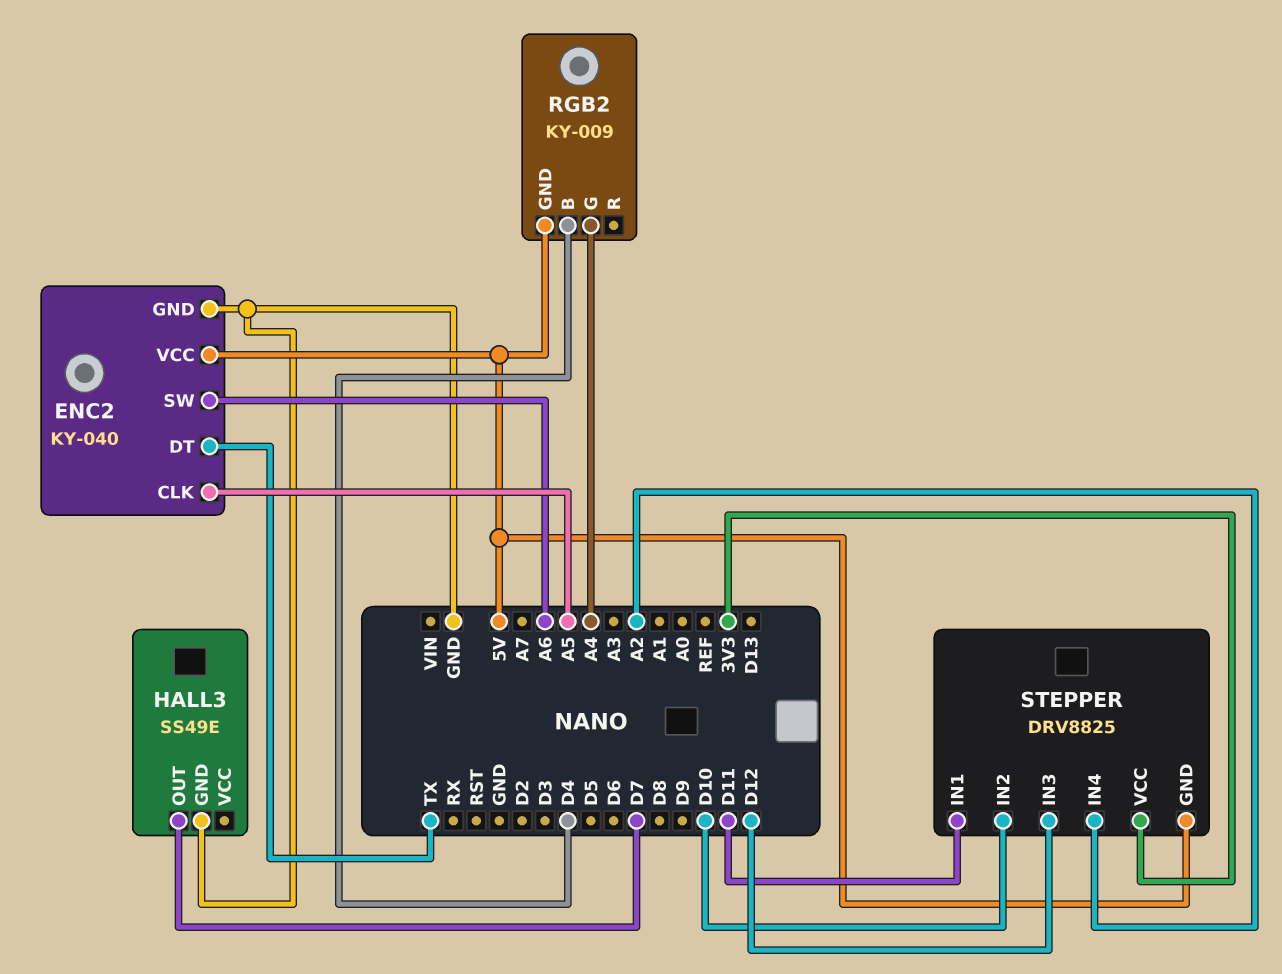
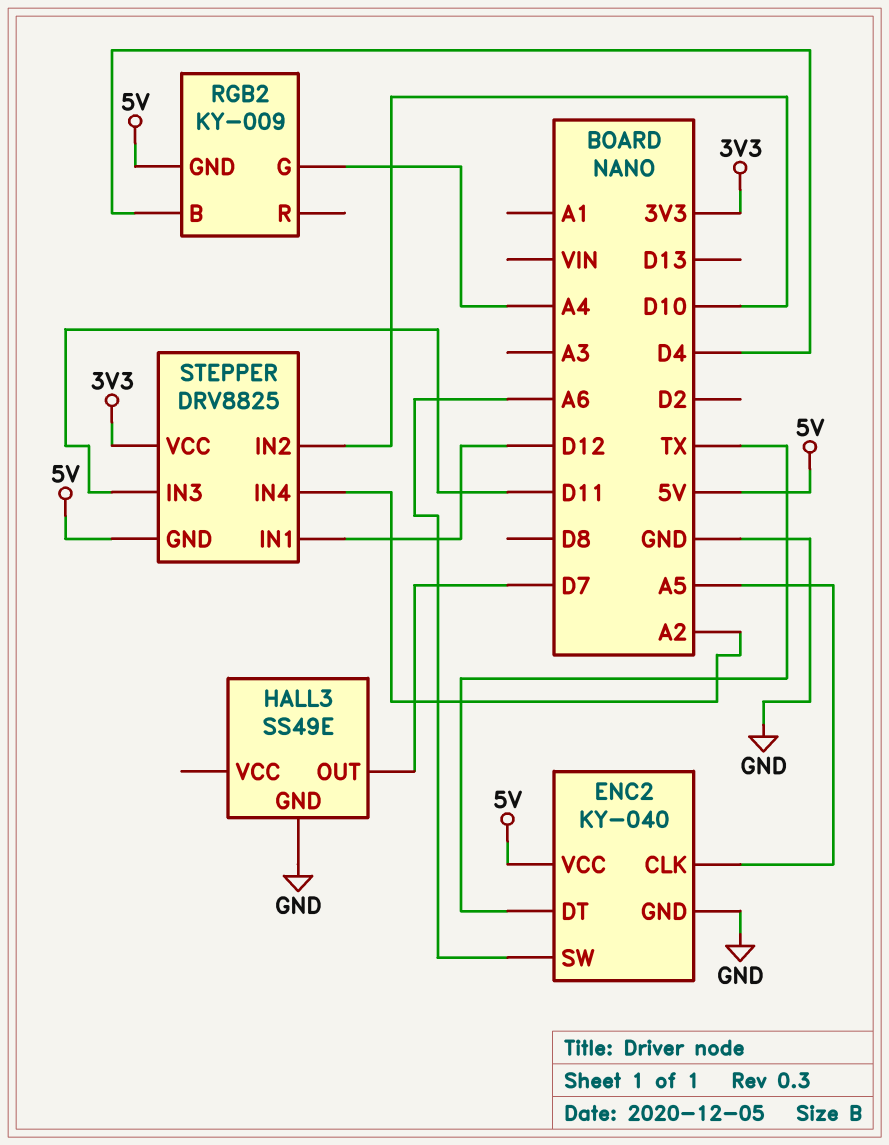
STEPPER pin IN1: D11 -> D12
STEPPER pin IN3: D12 -> D11

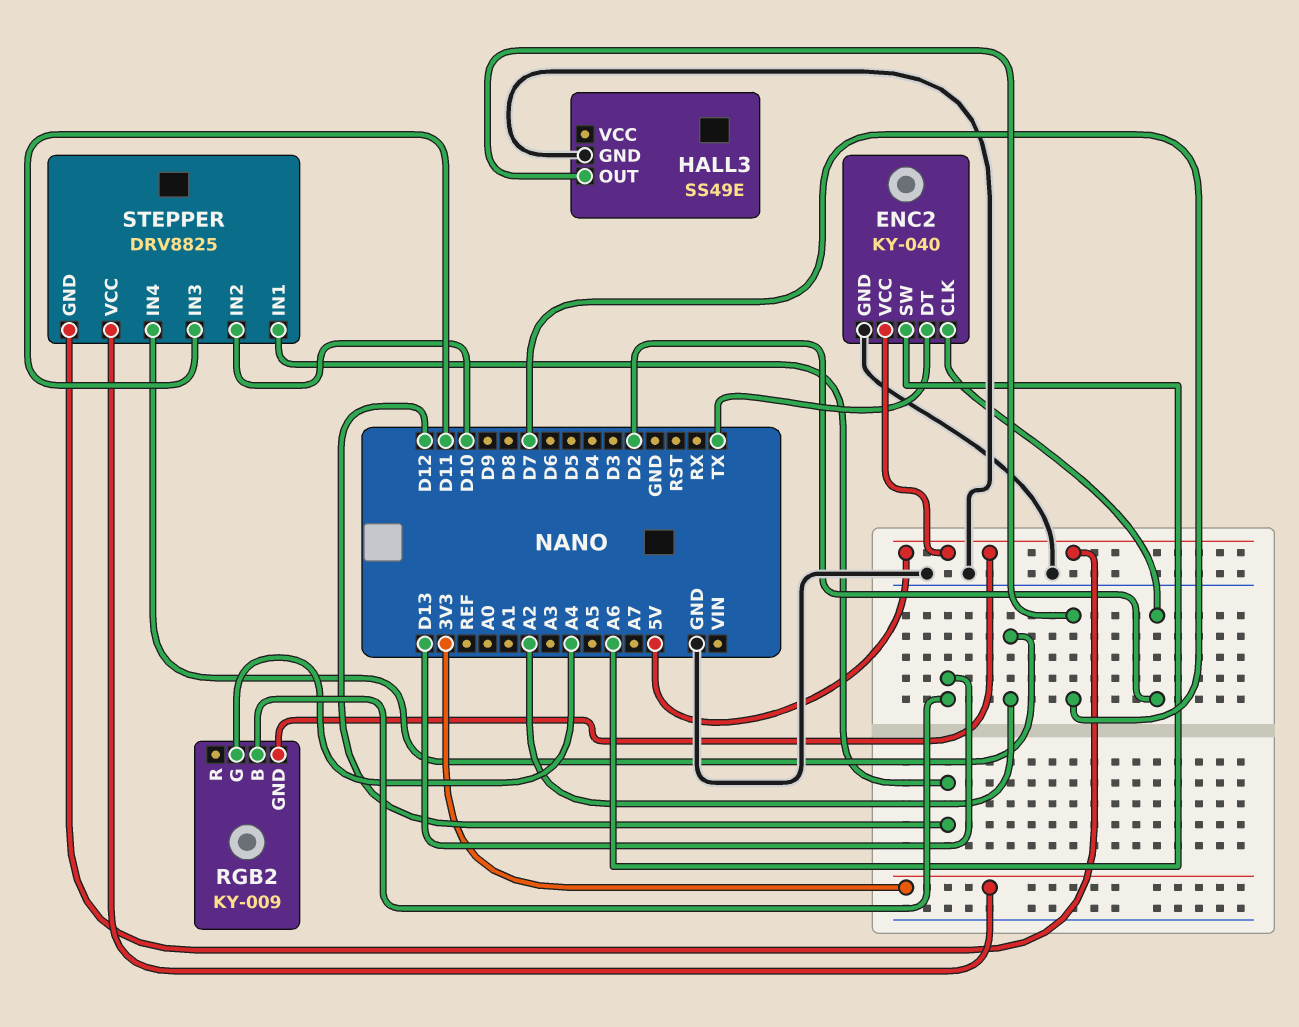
ENC2 pin CLK: A5 -> D2
RGB2 pin B: D4 -> D13

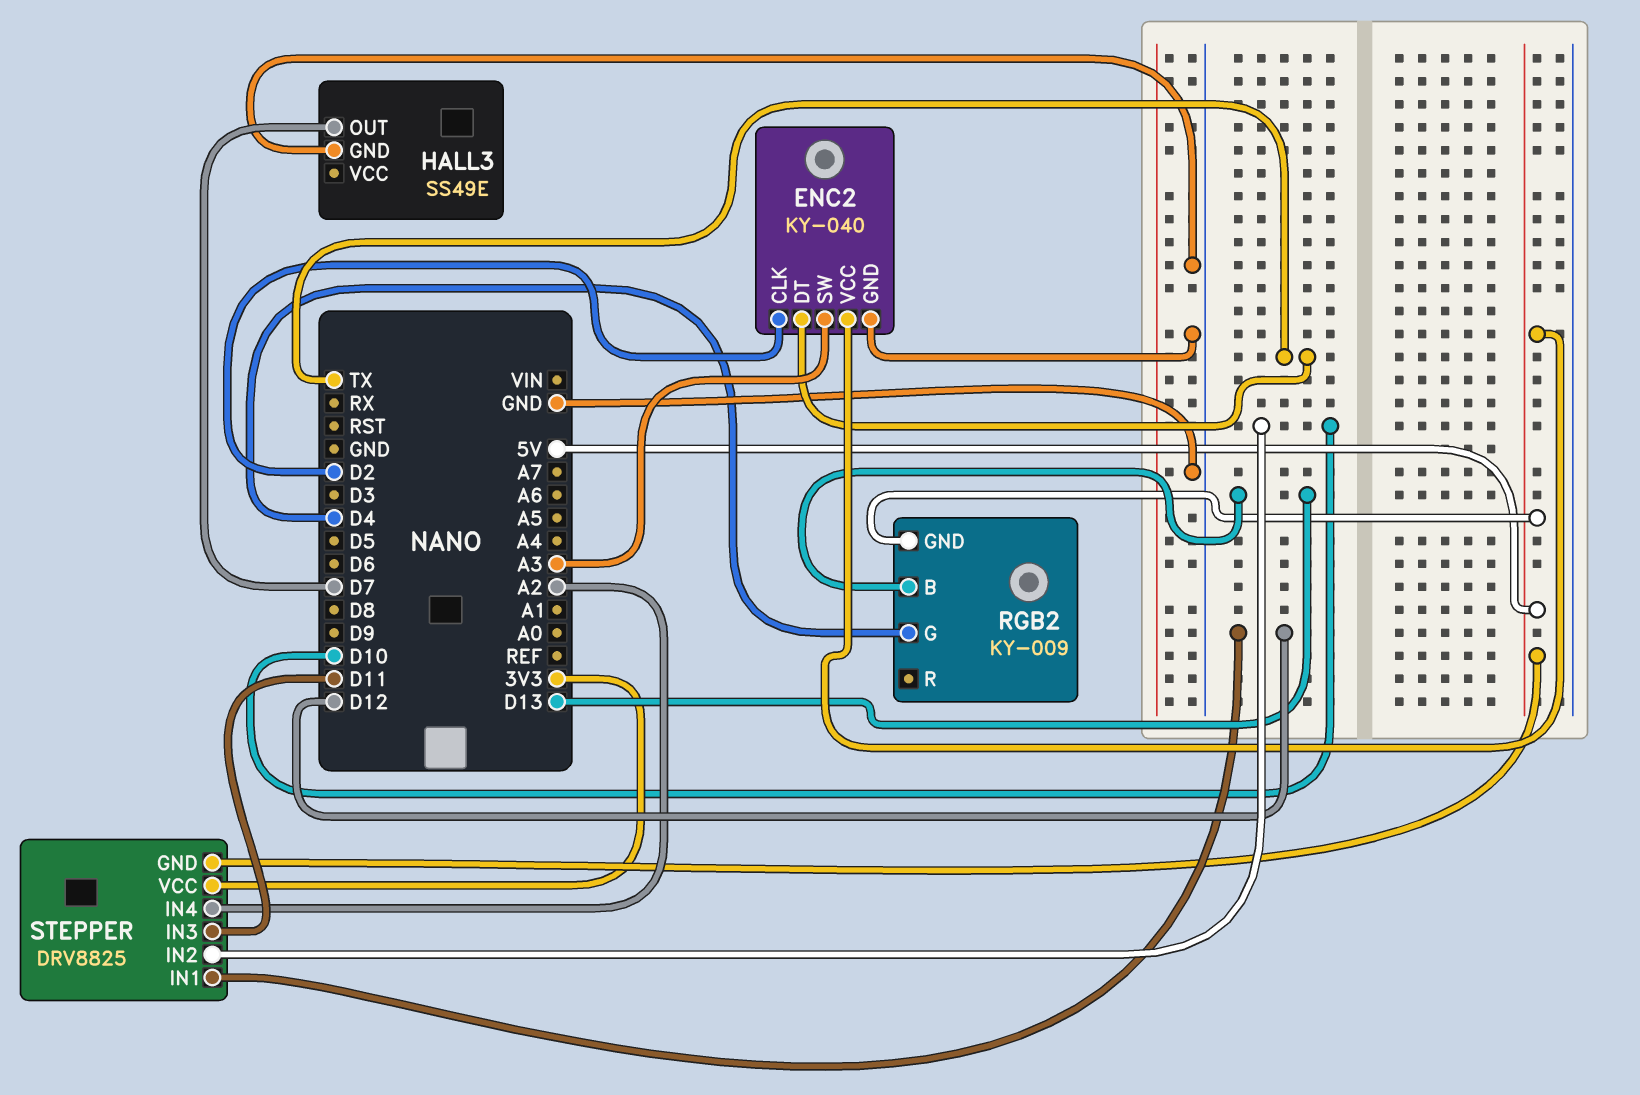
ENC2 pin SW: A6 -> A3
RGB2 pin G: A4 -> D4

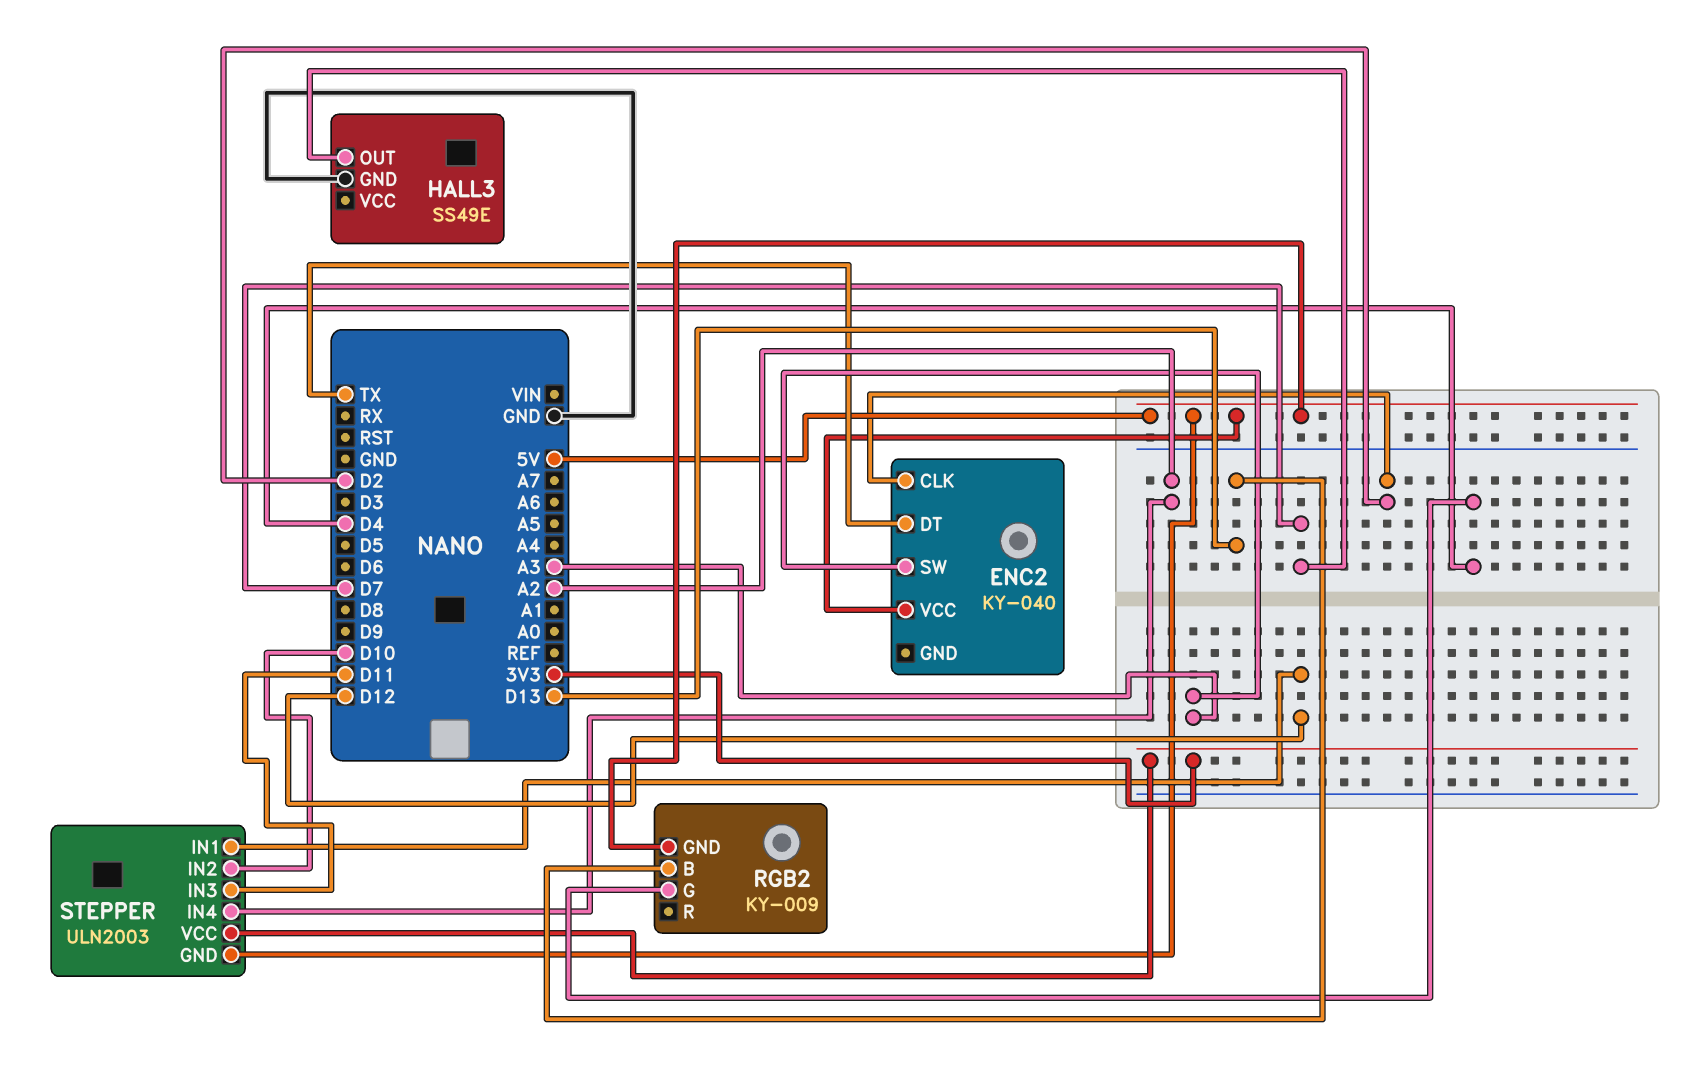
ENC2 pin GND: GND -> none
STEPPER: DRV8825 -> ULN2003

